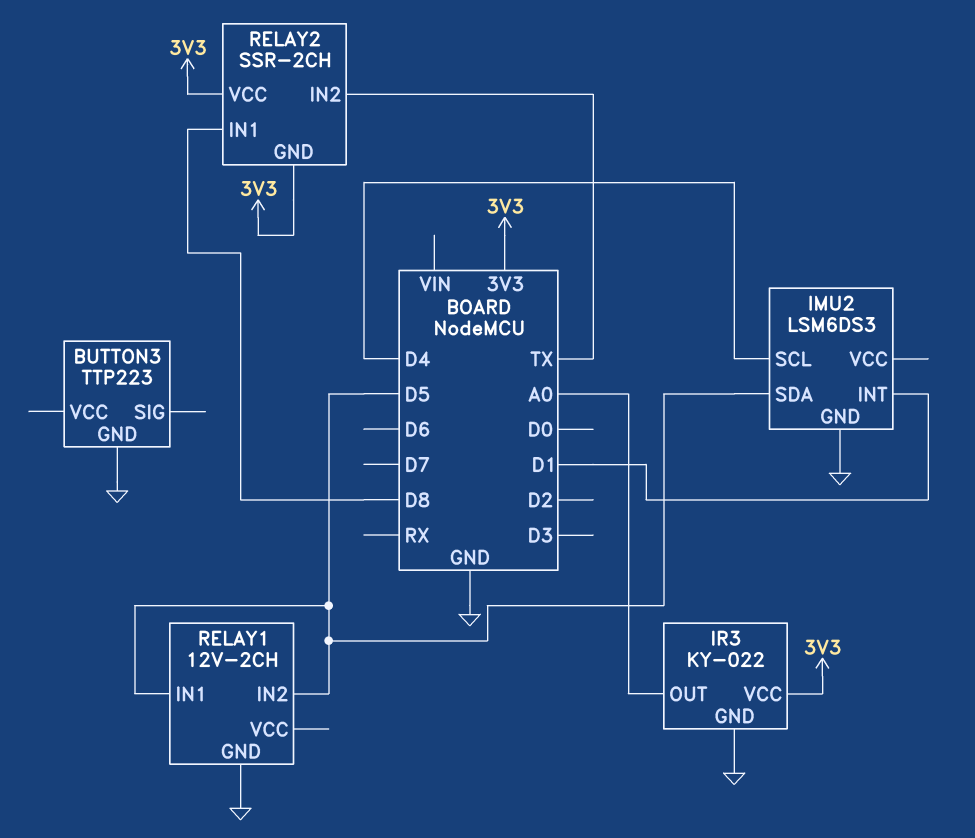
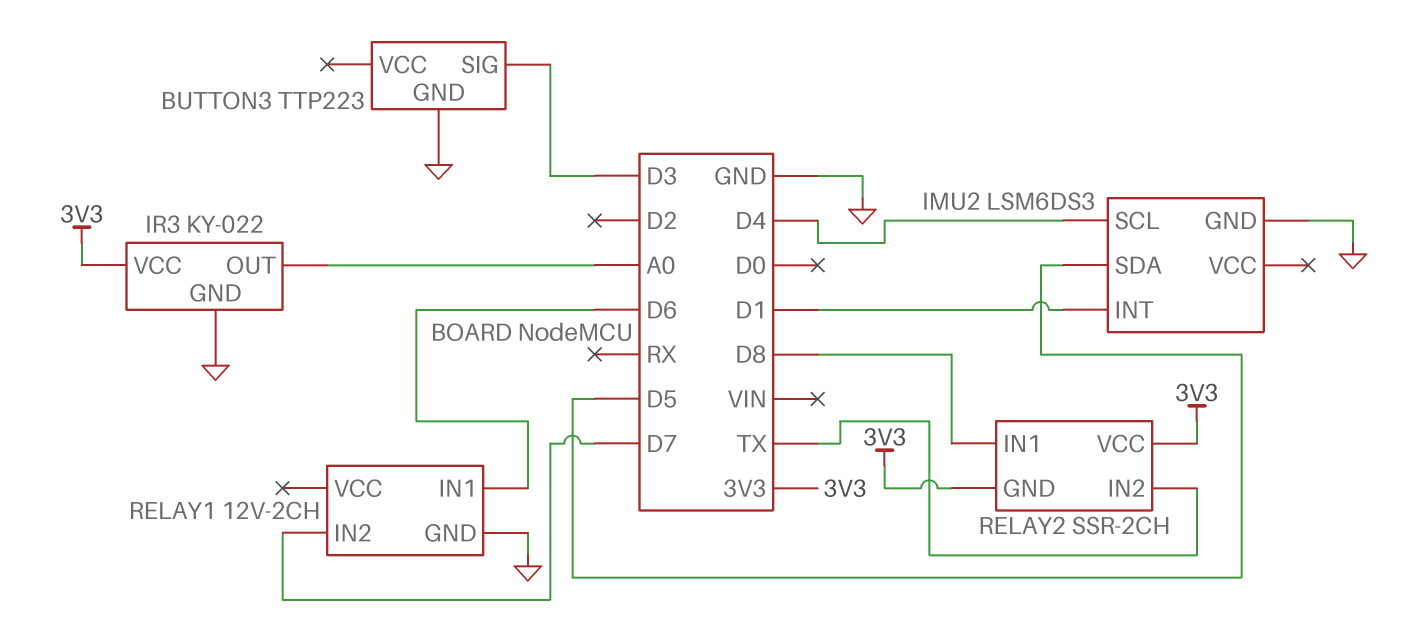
BUTTON3 pin SIG: none -> D3
RELAY1 pin IN1: D5 -> D6
RELAY1 pin IN2: D5 -> D7

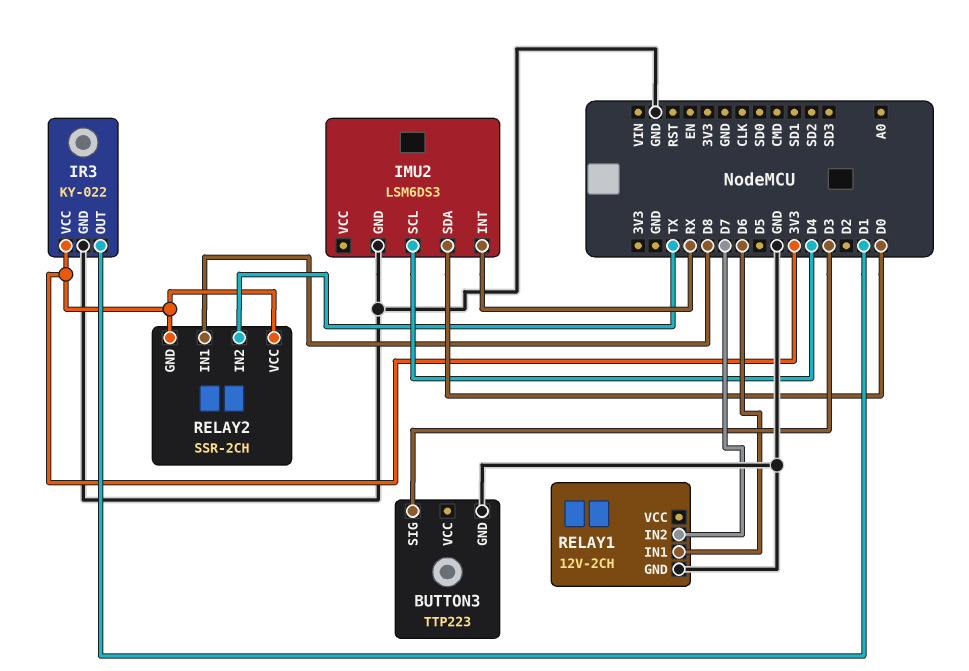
IMU2 pin INT: D1 -> RX
IMU2 pin SDA: D5 -> D0
IR3 pin OUT: A0 -> D1

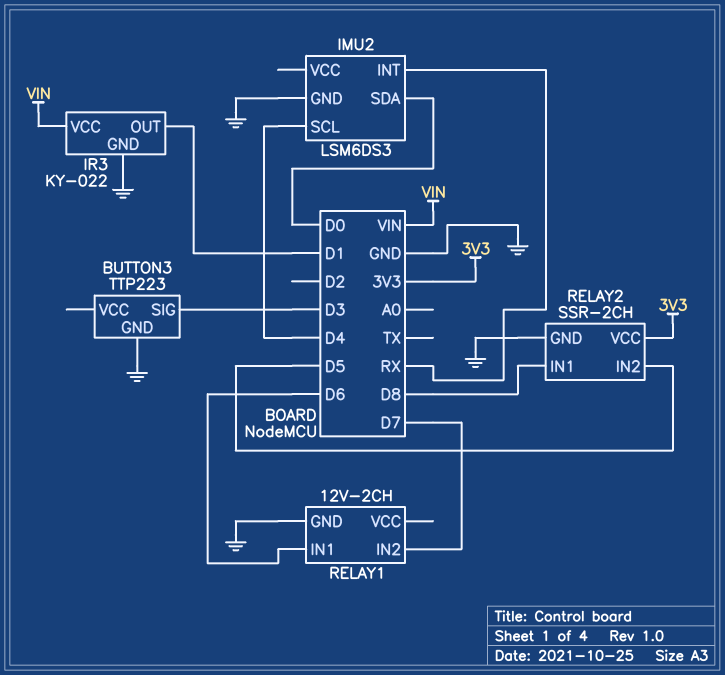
IR3 pin VCC: 3V3 -> VIN
RELAY2 pin GND: 3V3 -> GND
RELAY2 pin IN2: TX -> D5

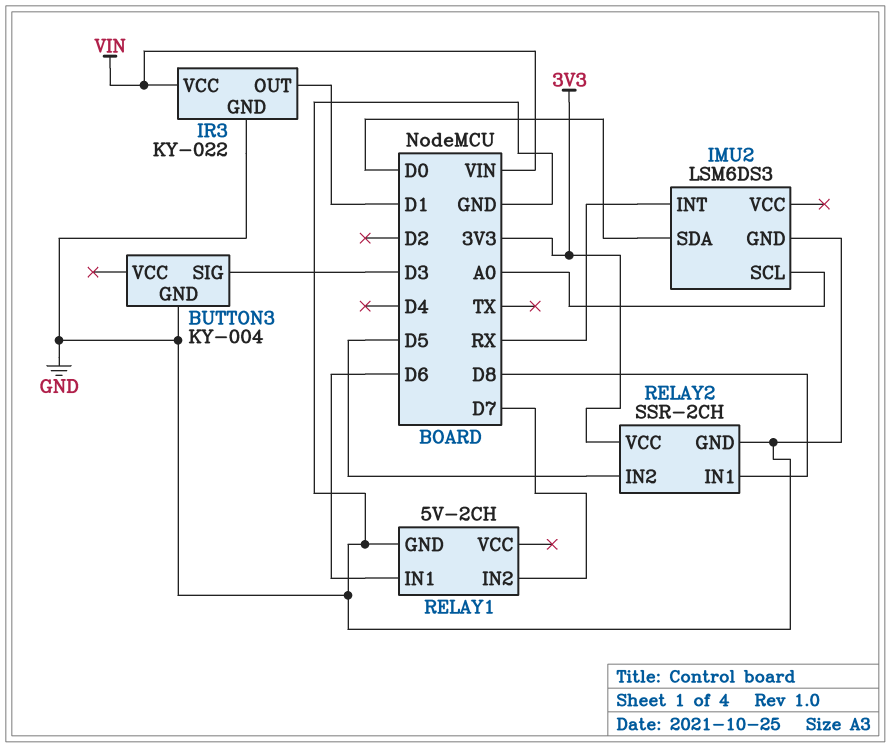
BUTTON3: TTP223 -> KY-004
IMU2 pin SCL: D4 -> A0
RELAY1: 12V-2CH -> 5V-2CH

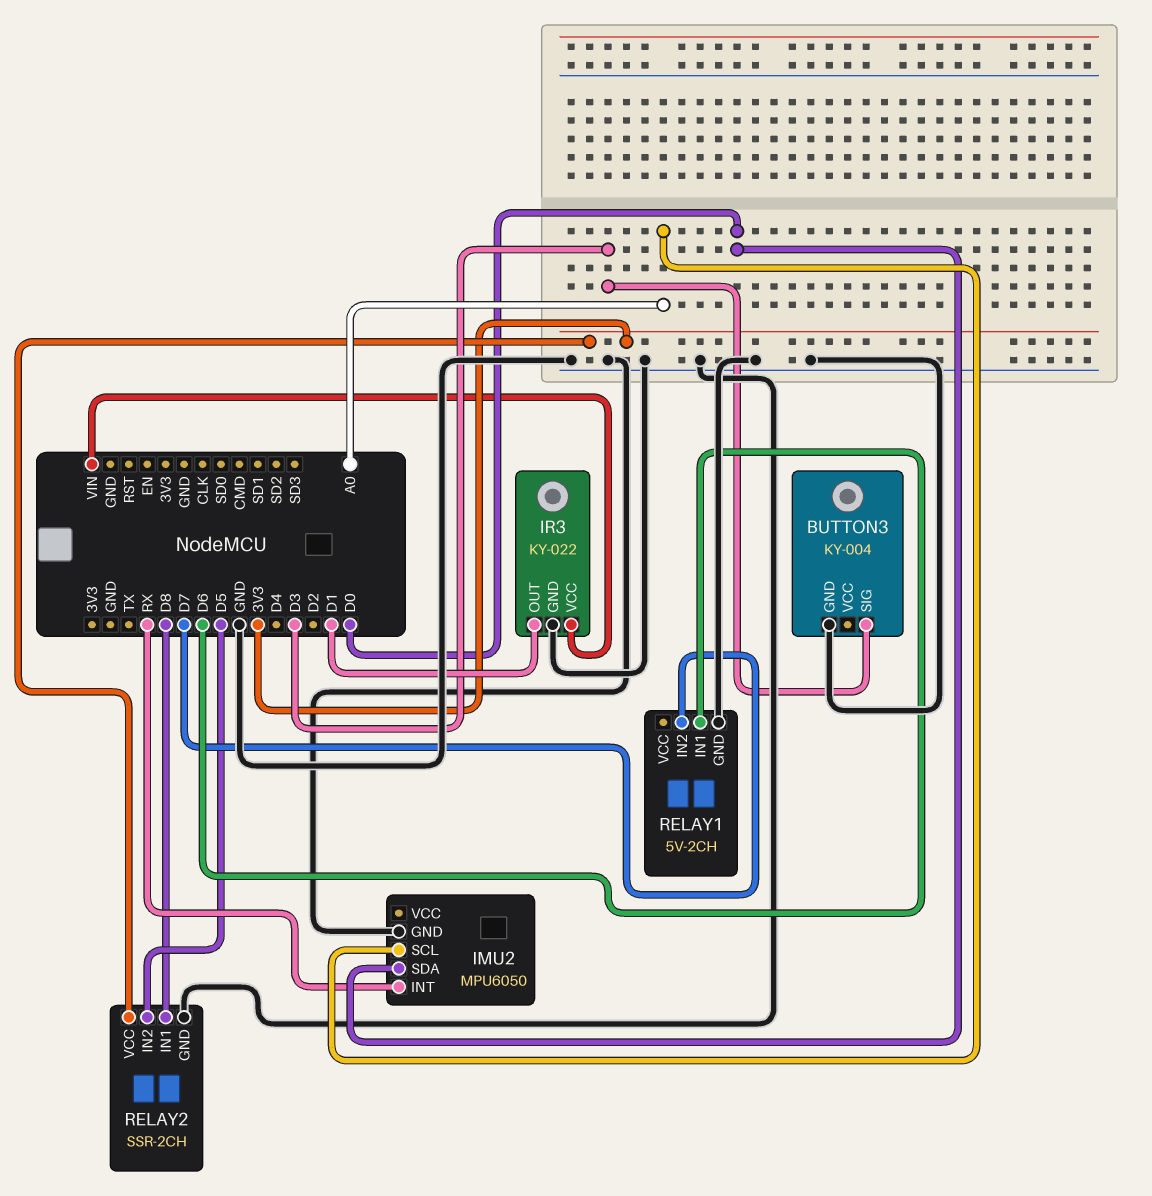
IMU2: LSM6DS3 -> MPU6050

